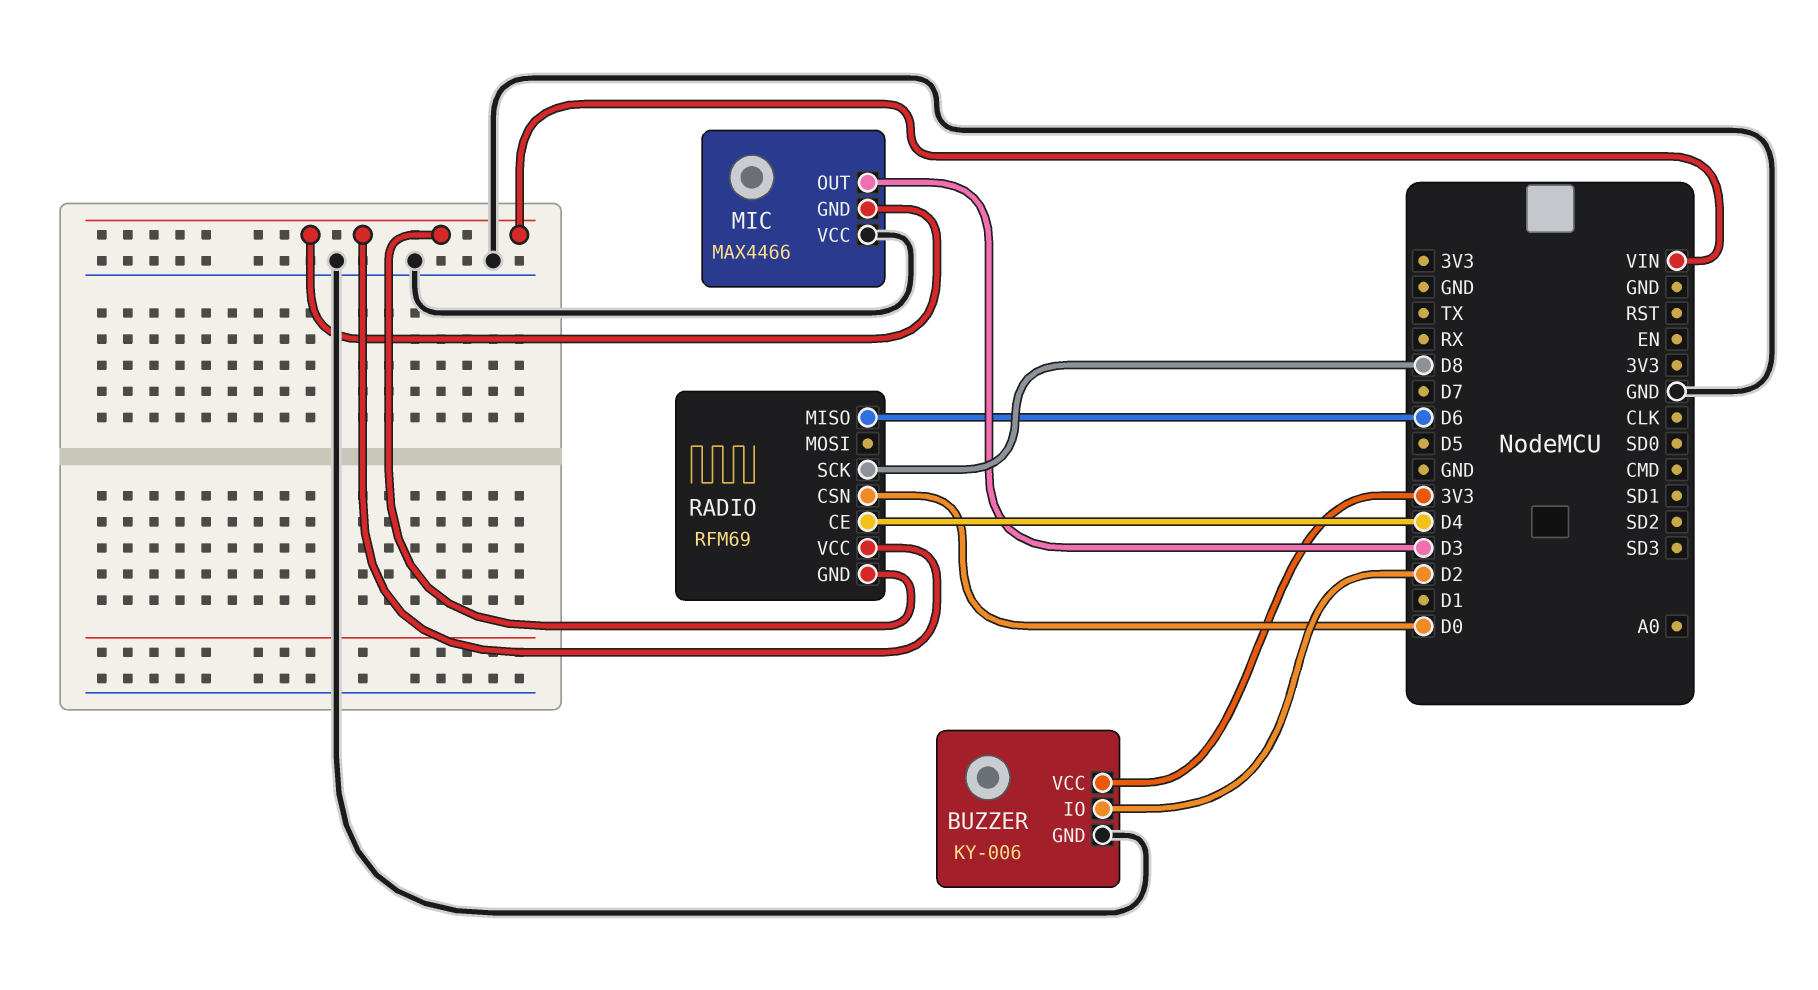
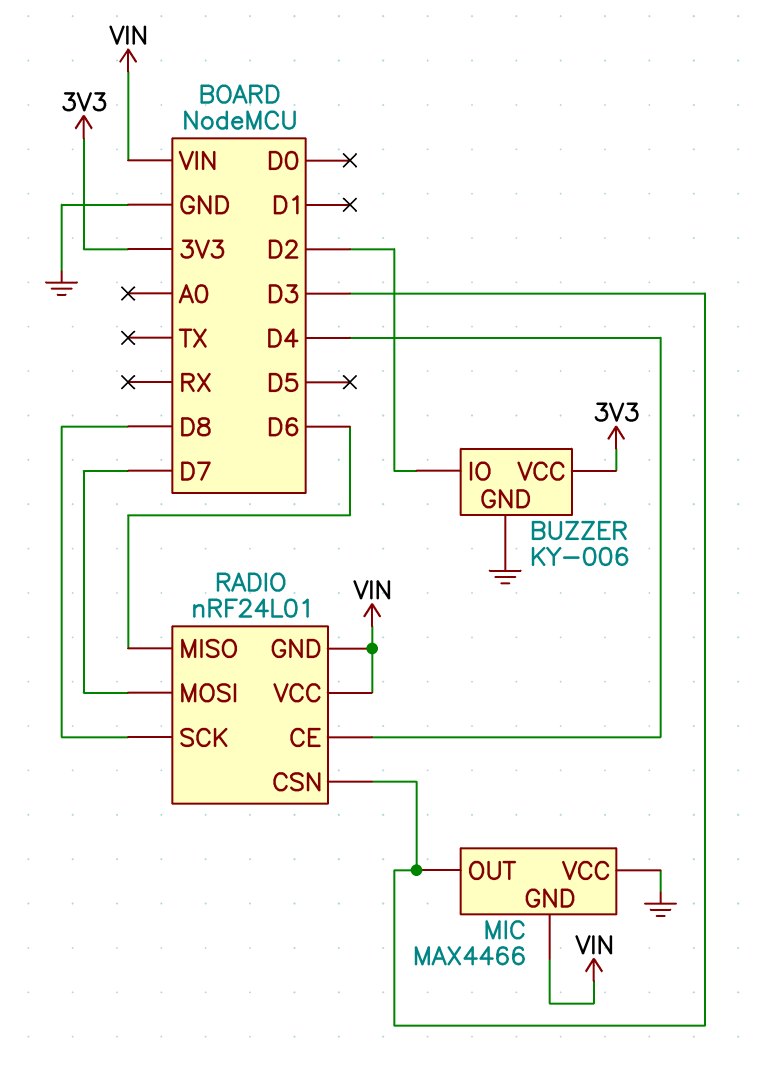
RADIO: RFM69 -> nRF24L01
RADIO pin CSN: D0 -> D3
RADIO pin MOSI: none -> D7

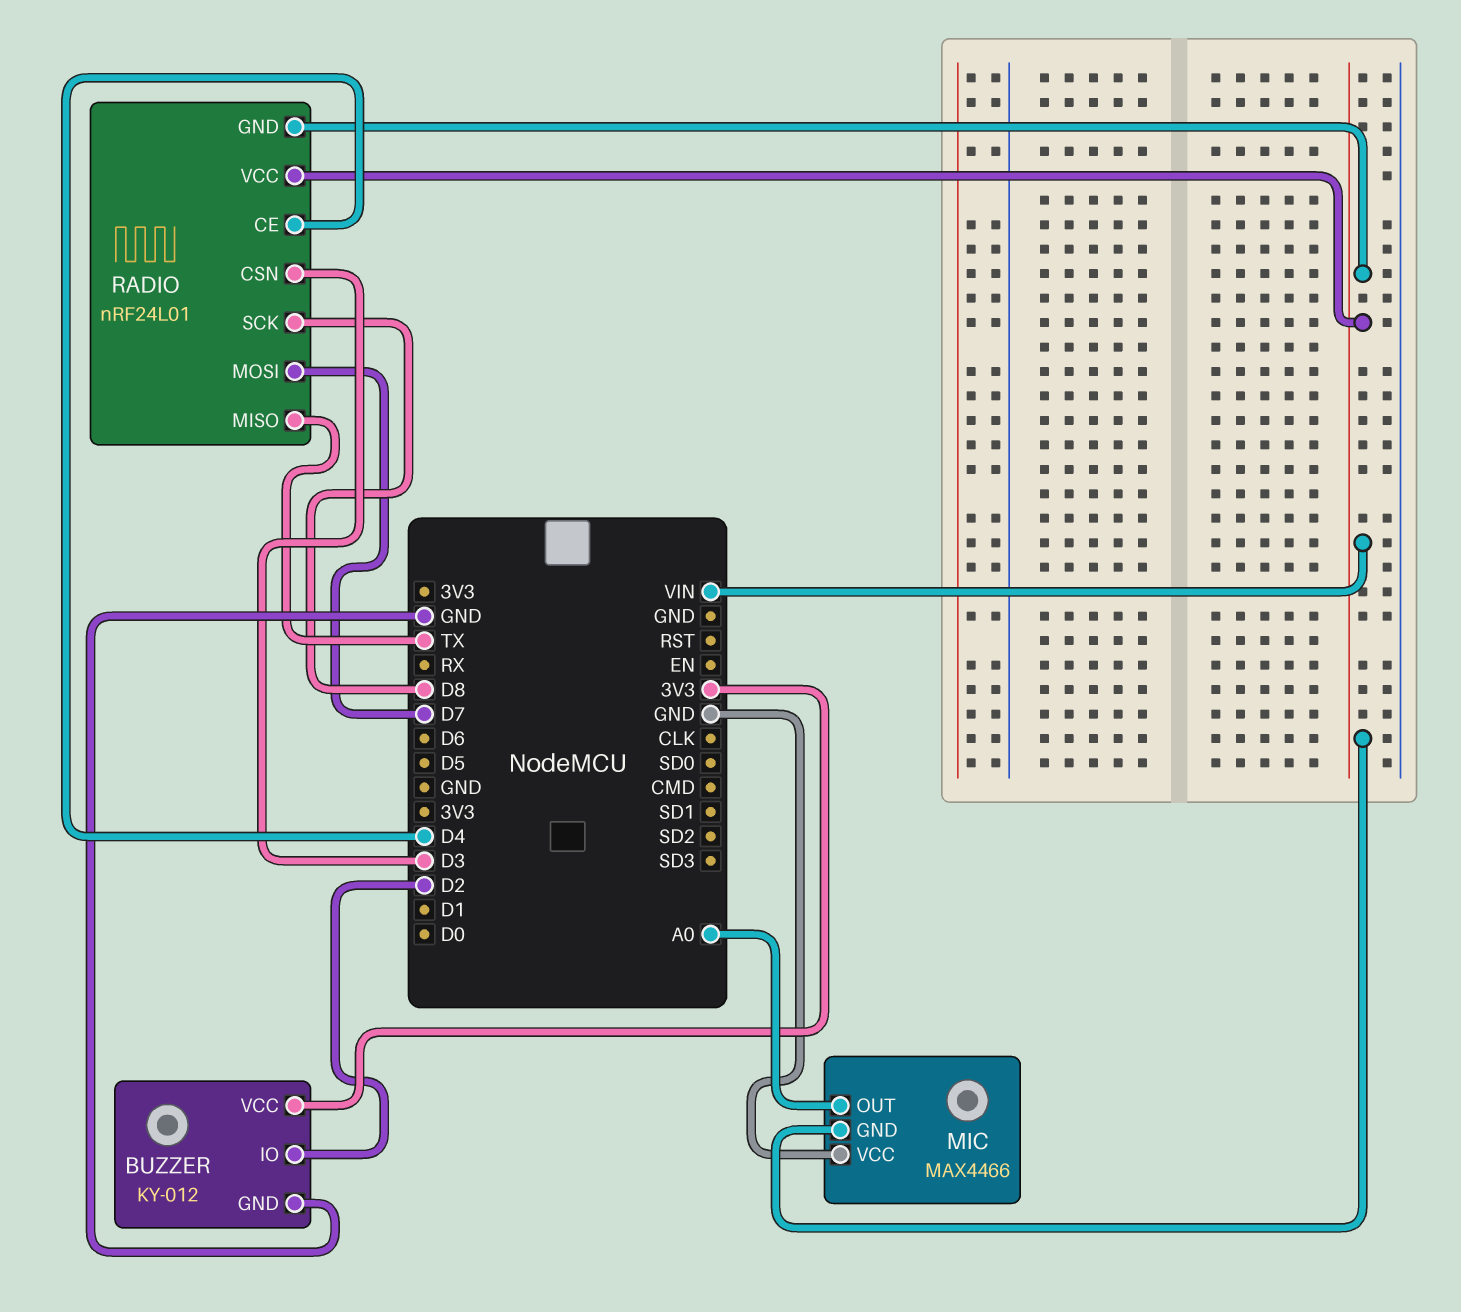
BUZZER: KY-006 -> KY-012
MIC pin OUT: D3 -> A0
RADIO pin MISO: D6 -> TX

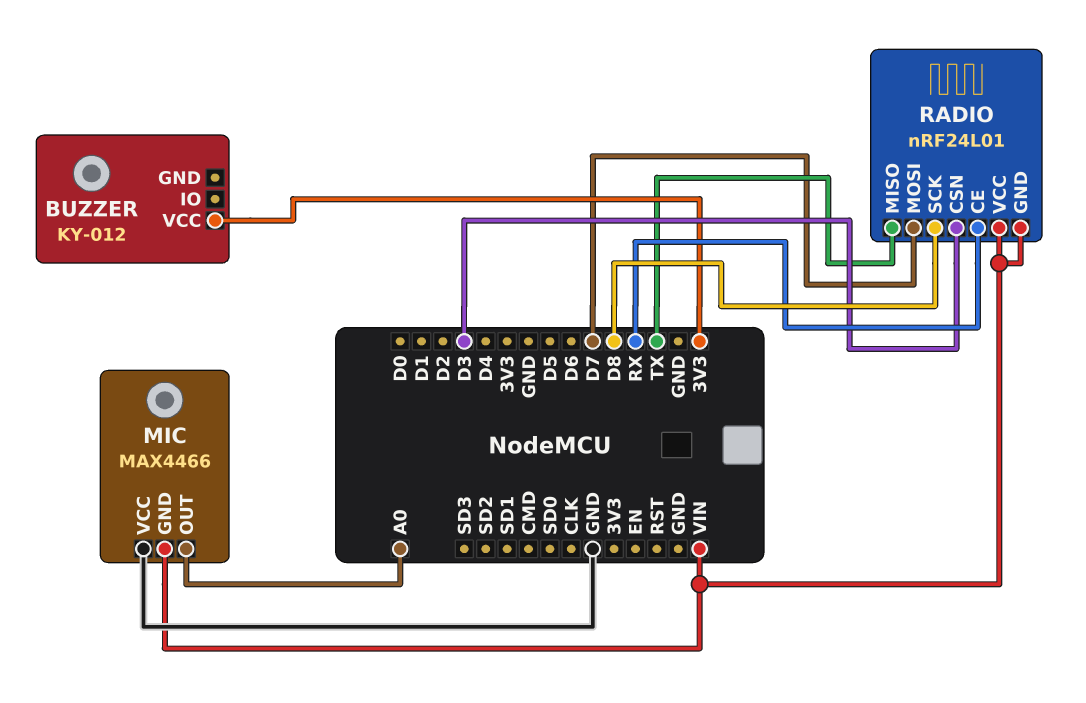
BUZZER pin GND: GND -> none
BUZZER pin IO: D2 -> none
RADIO pin CE: D4 -> RX

